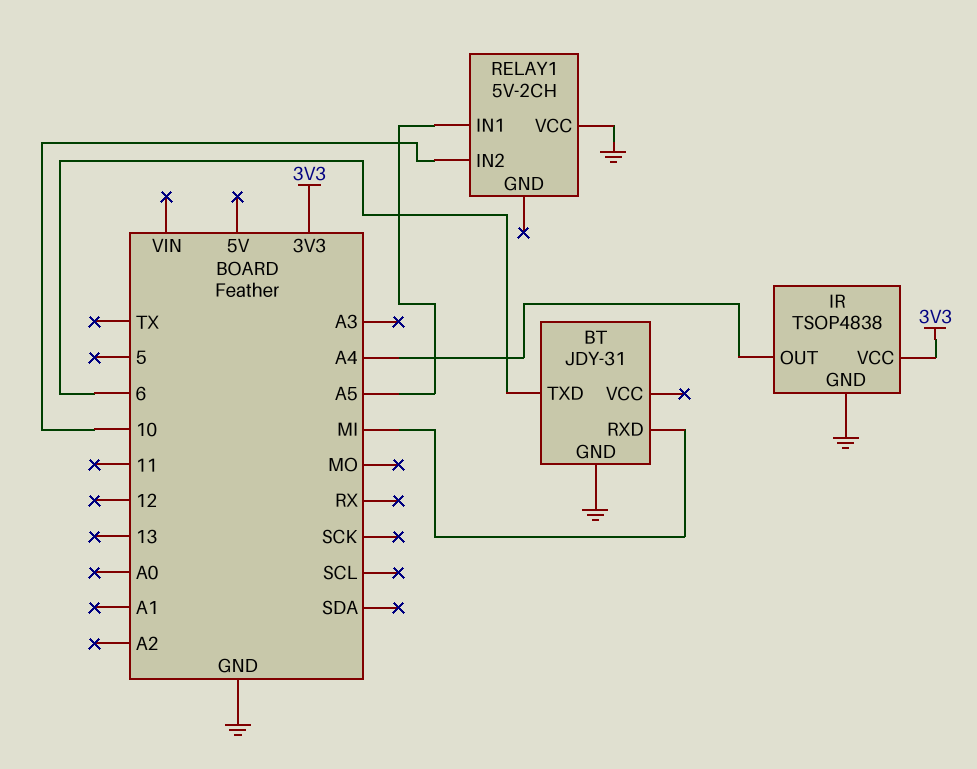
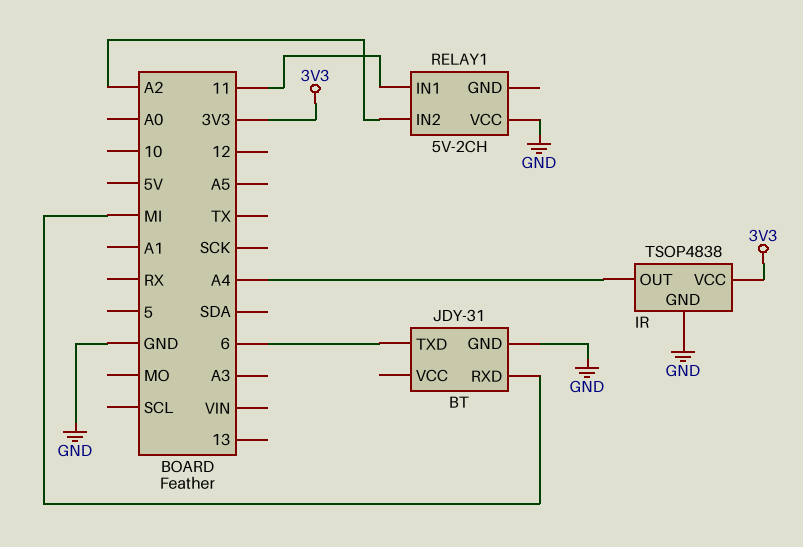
RELAY1 pin IN1: A5 -> 11
RELAY1 pin IN2: 10 -> A2

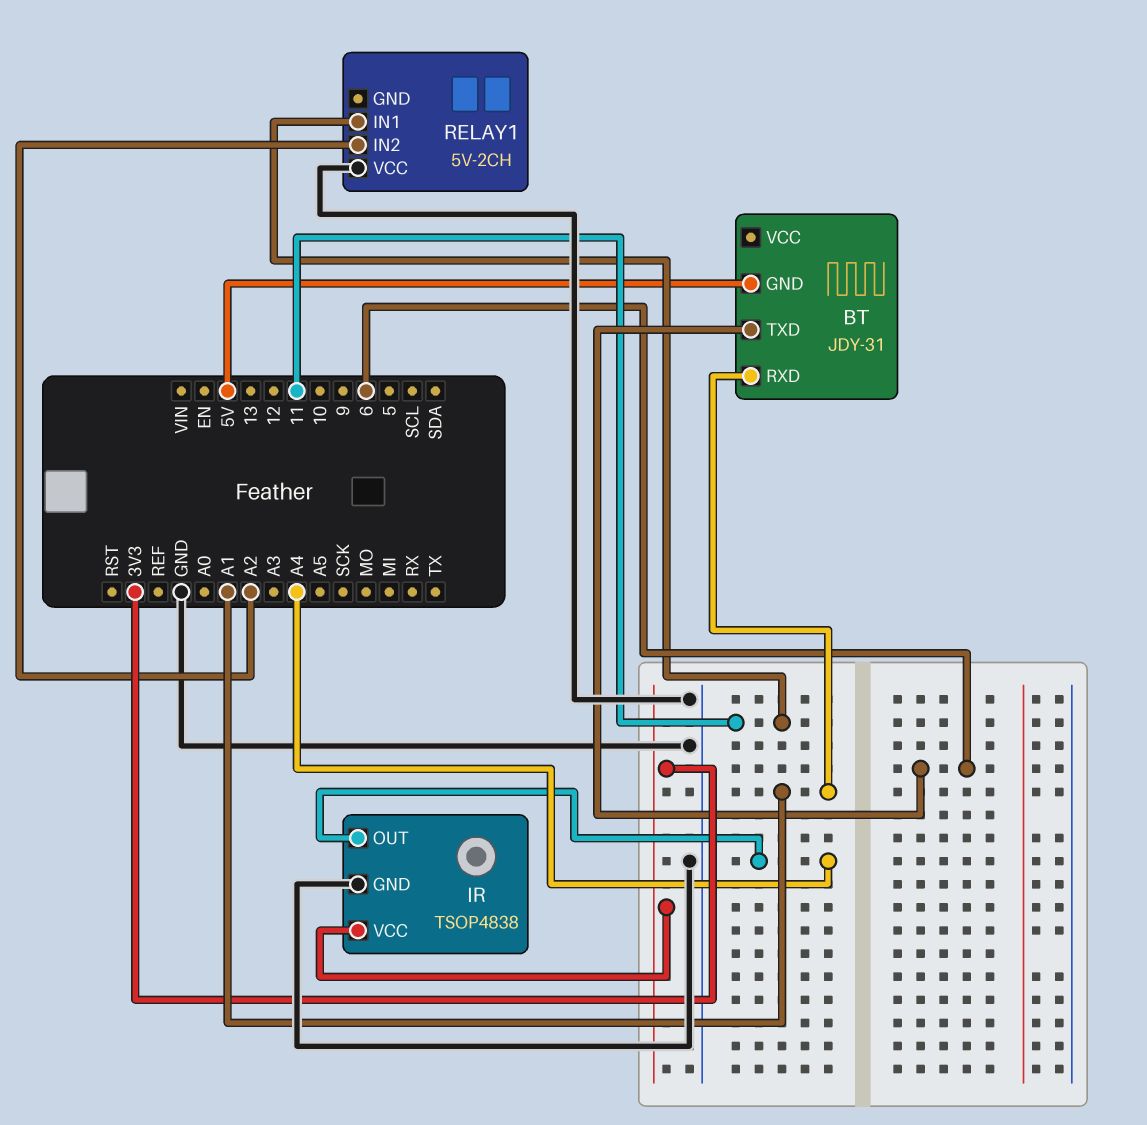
BT pin GND: GND -> 5V
BT pin RXD: MI -> A1

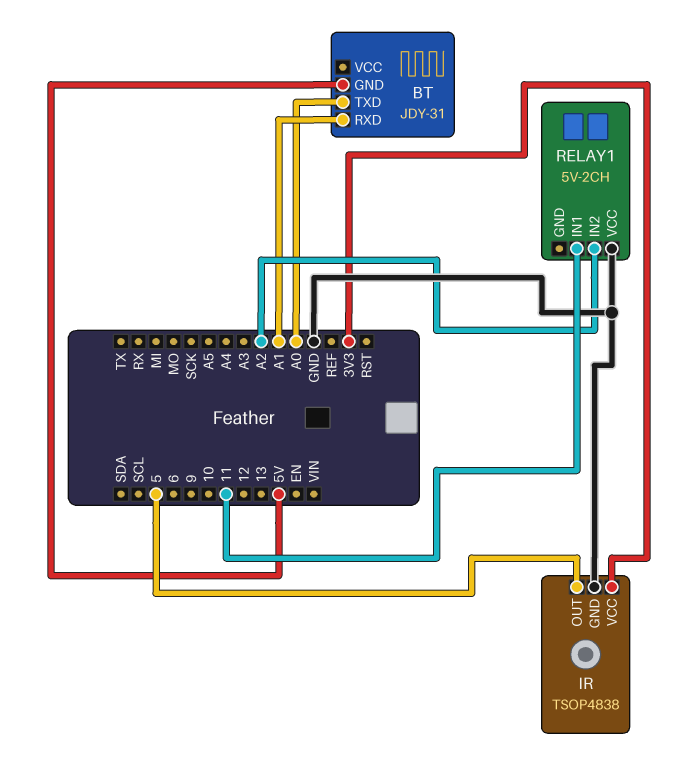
BT pin TXD: 6 -> A0
IR pin OUT: A4 -> 5

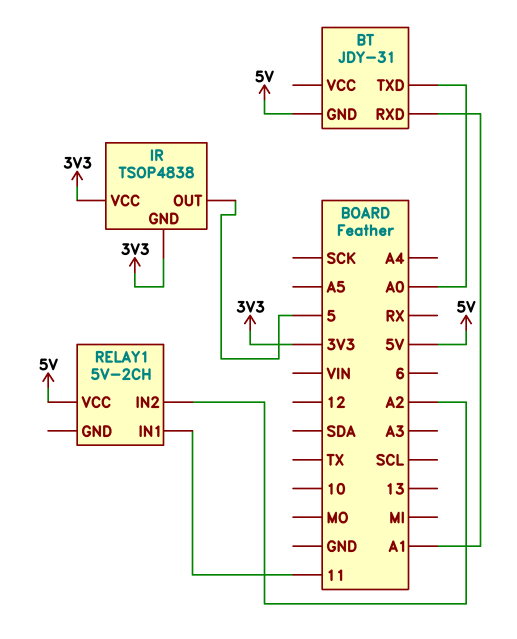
IR pin GND: GND -> 3V3
RELAY1 pin VCC: GND -> 5V

